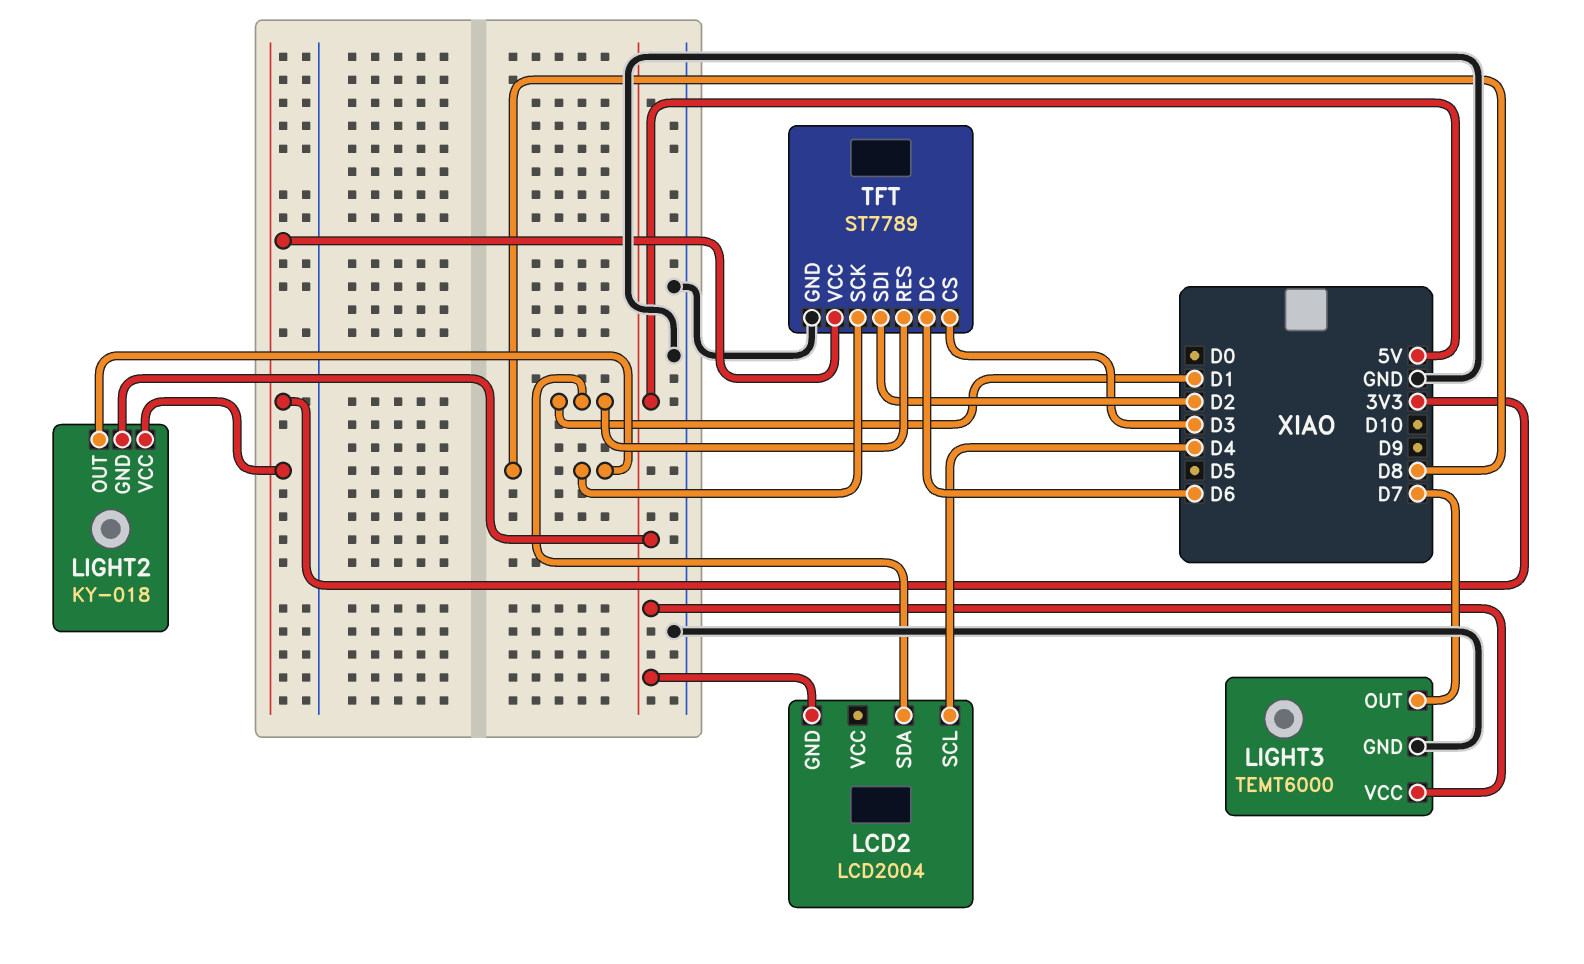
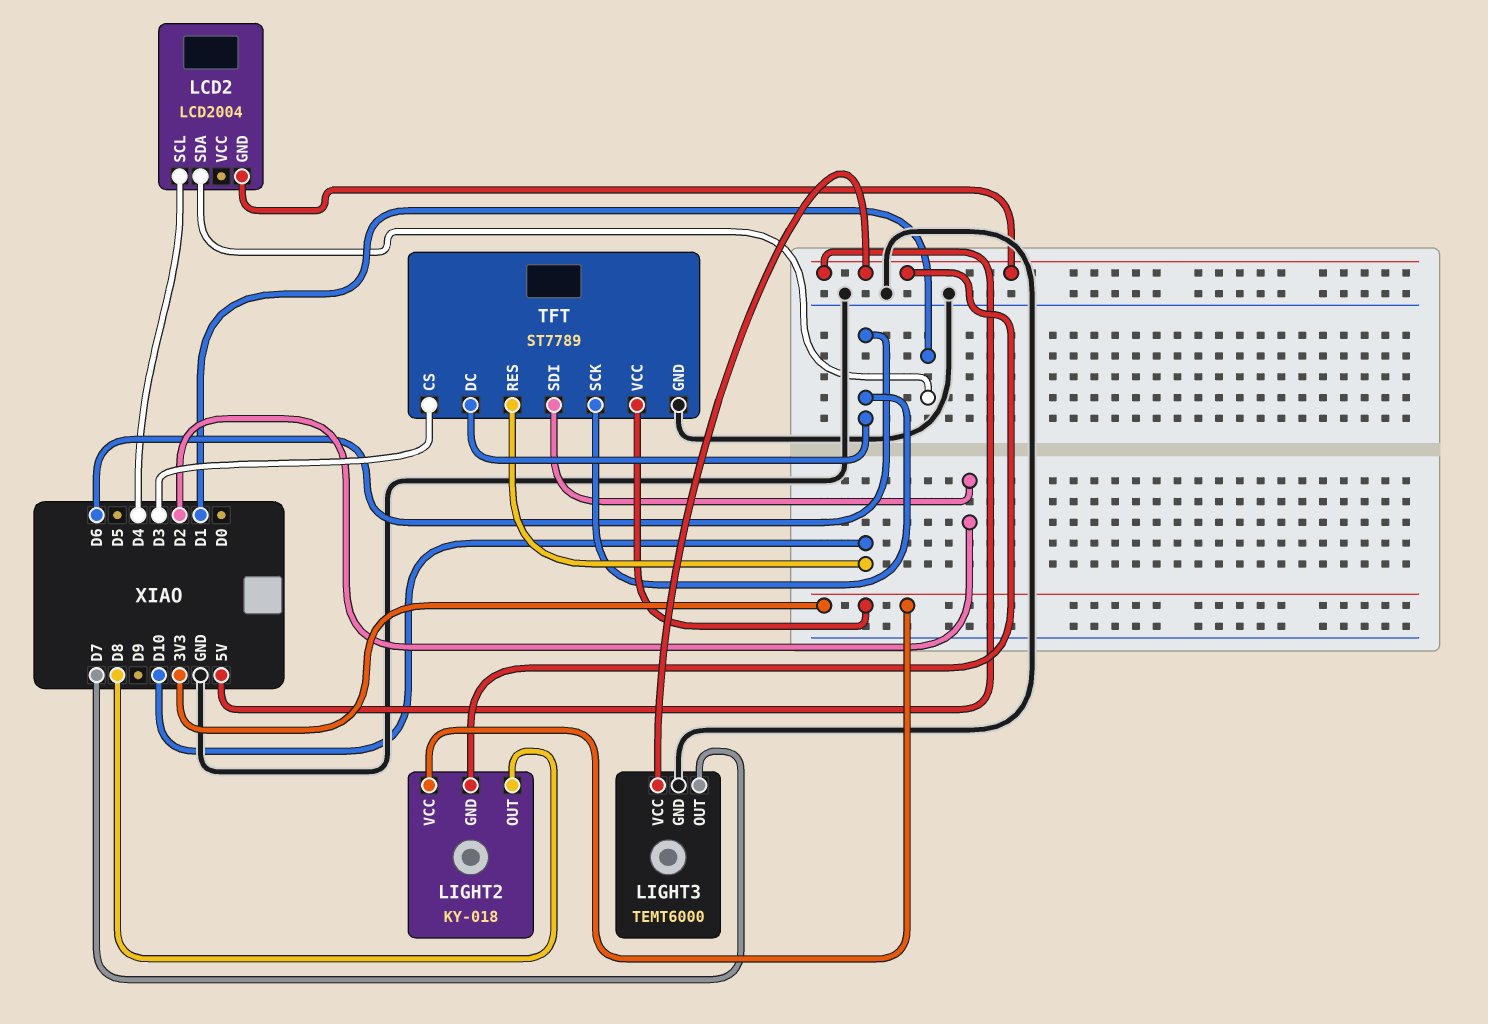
TFT pin RES: D1 -> D10
TFT pin SCK: D8 -> D6

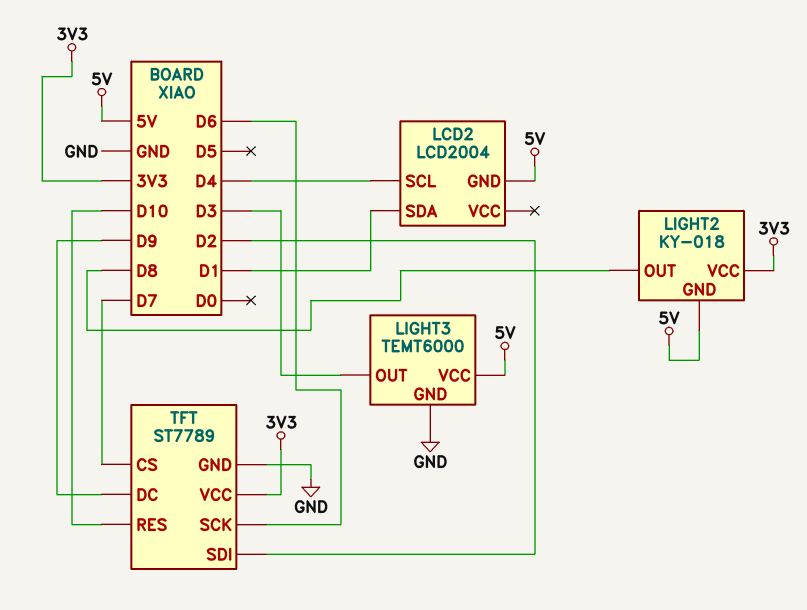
LIGHT3 pin OUT: D7 -> D3
TFT pin CS: D3 -> D7
TFT pin DC: D6 -> D9

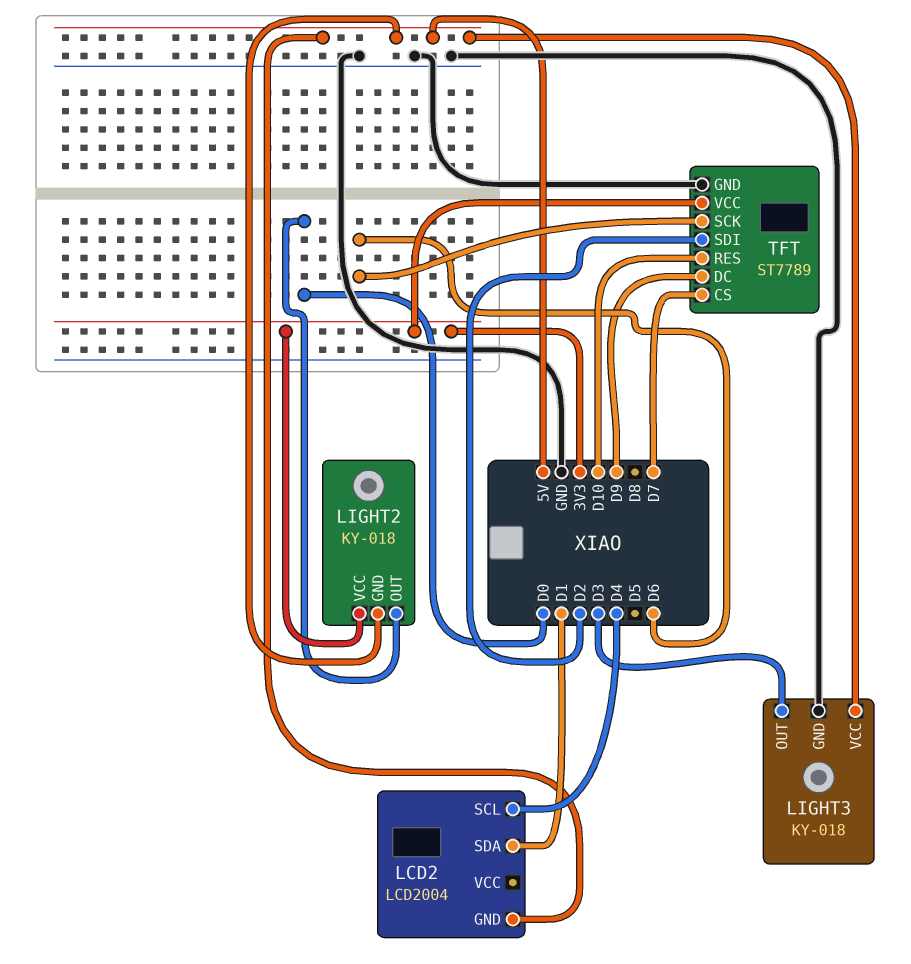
LIGHT2 pin OUT: D8 -> D0
LIGHT3: TEMT6000 -> KY-018

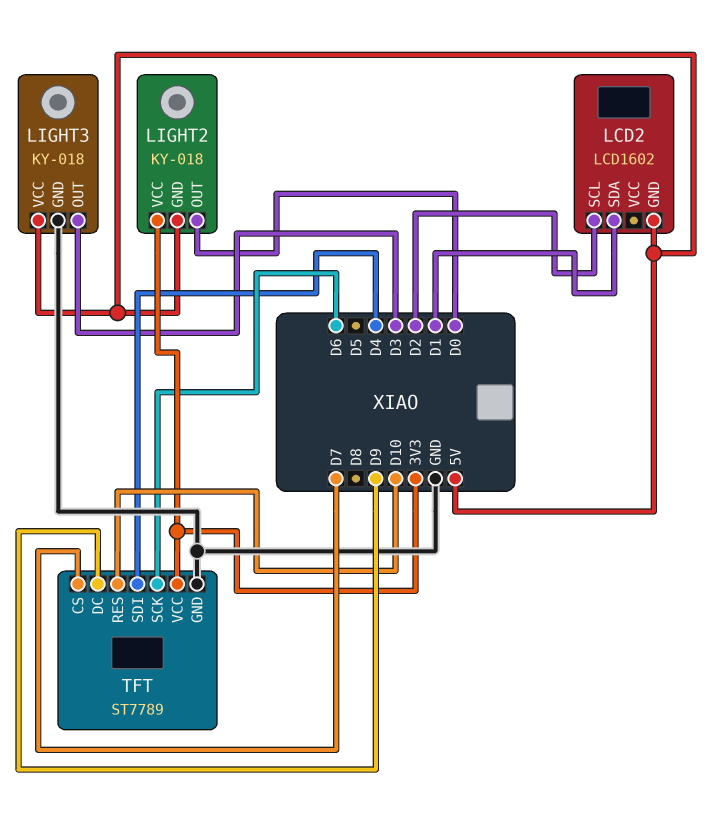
LCD2: LCD2004 -> LCD1602
LCD2 pin SCL: D4 -> D2
TFT pin SDI: D2 -> D4

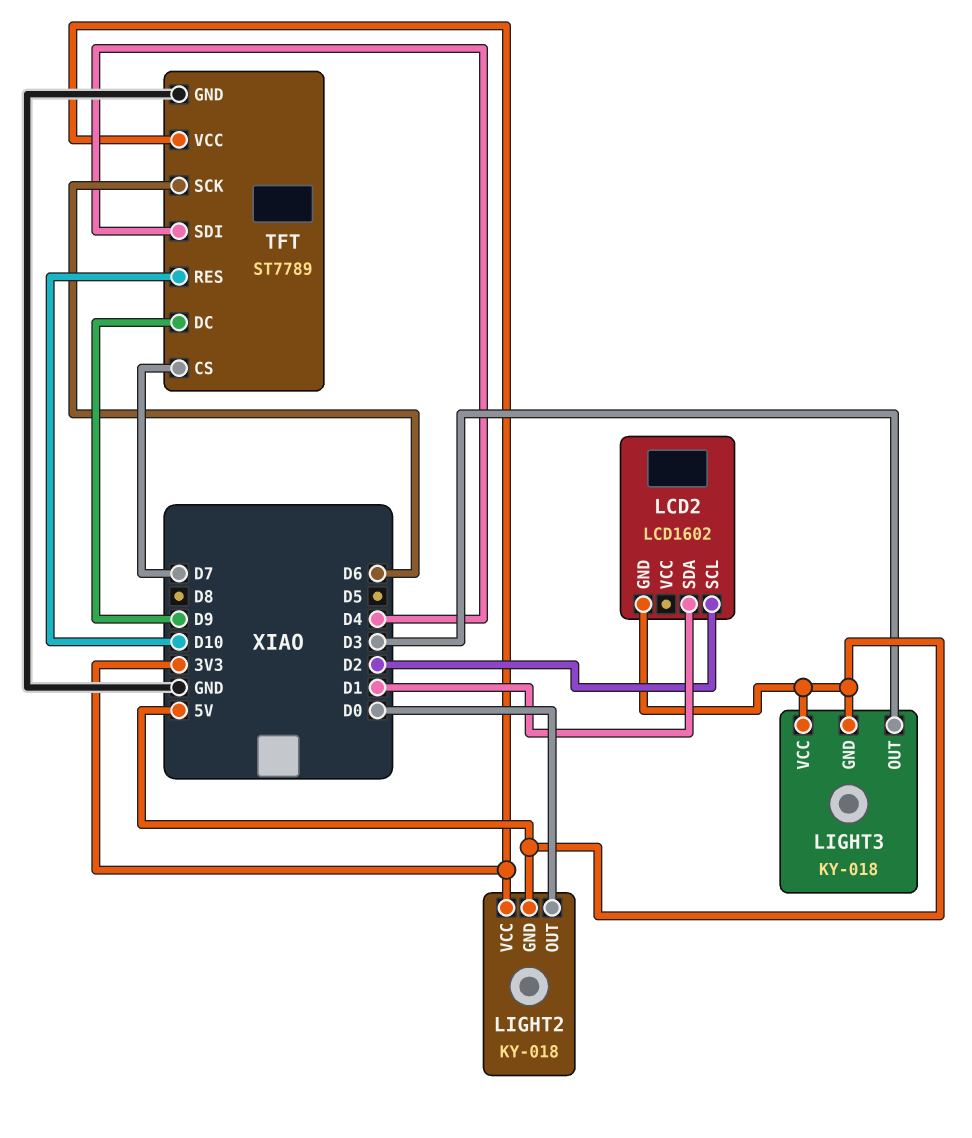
LIGHT3 pin GND: GND -> 5V

